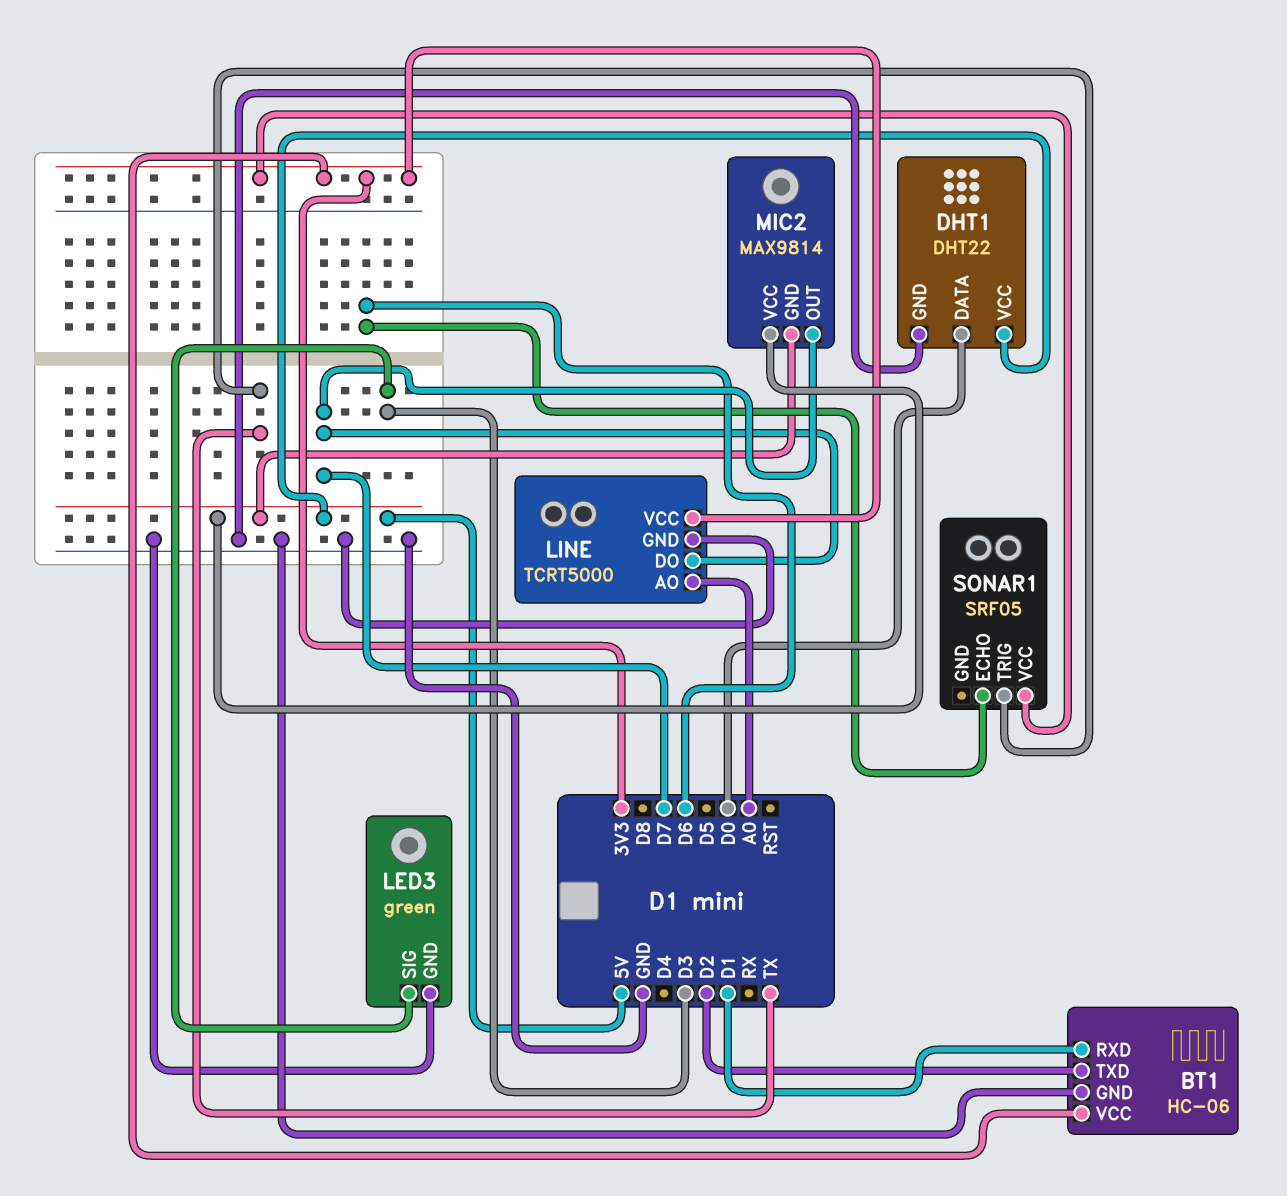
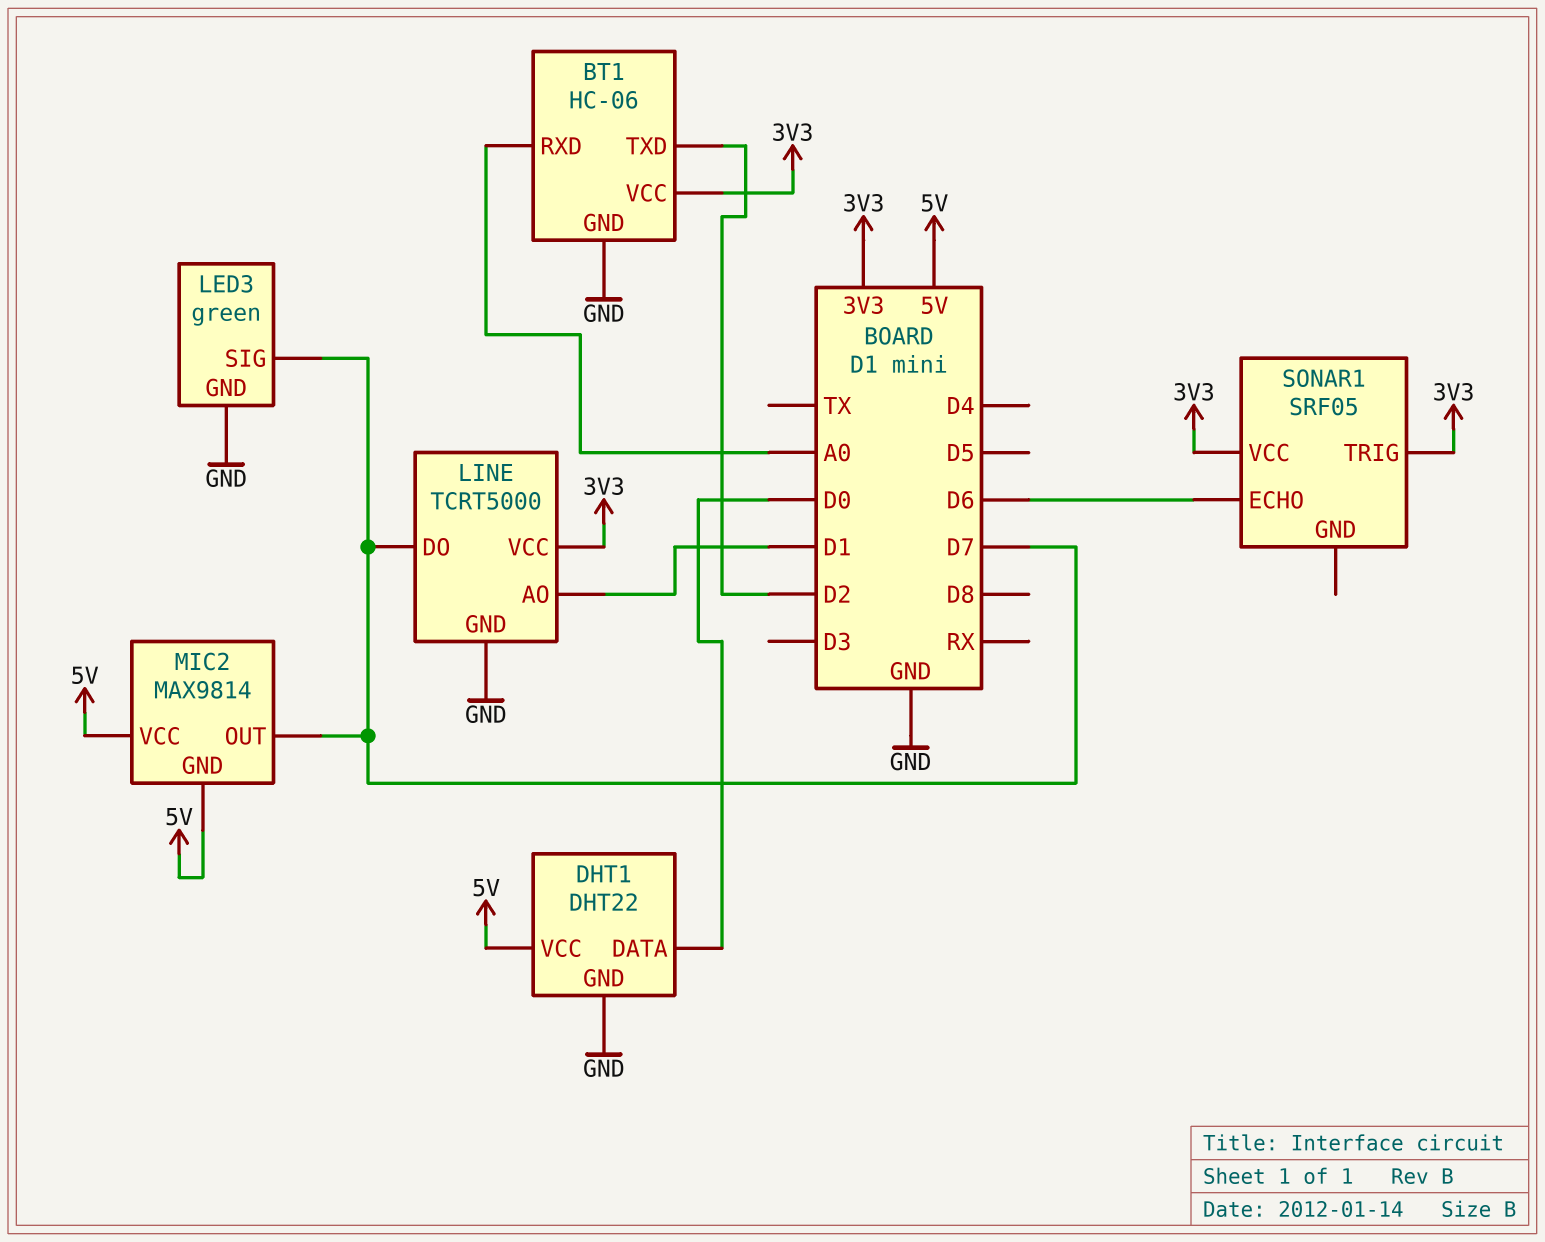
BT1 pin RXD: D1 -> A0
LED3 pin SIG: D3 -> D7
LINE pin AO: A0 -> D1
SONAR1 pin TRIG: TX -> 3V3

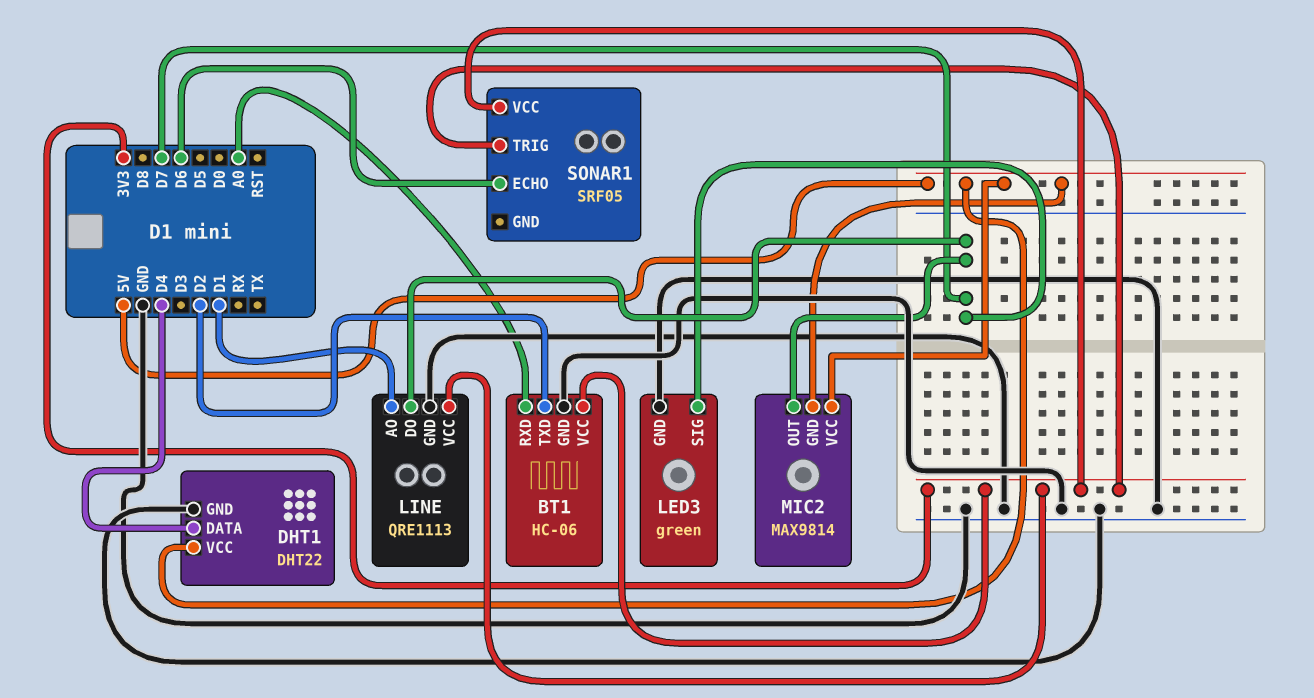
DHT1 pin DATA: D0 -> D4
LINE: TCRT5000 -> QRE1113

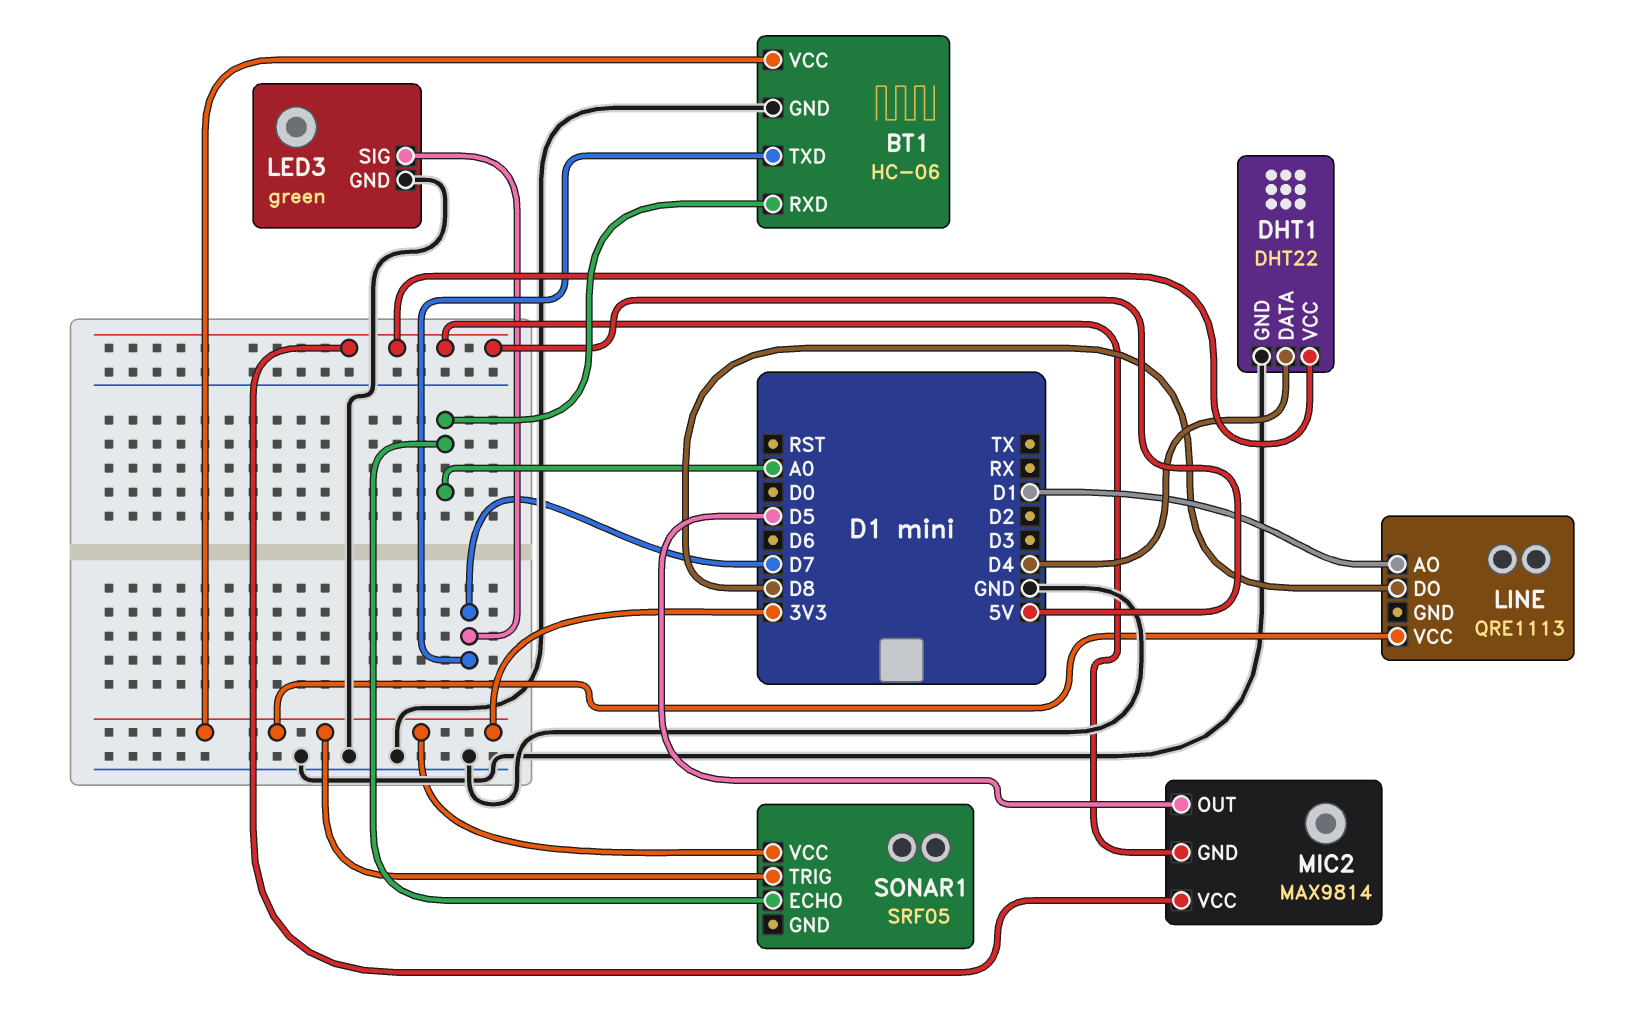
BT1 pin TXD: D2 -> D7
LINE pin DO: D7 -> D8
LINE pin GND: GND -> none
MIC2 pin OUT: D7 -> D5
SONAR1 pin ECHO: D6 -> A0

